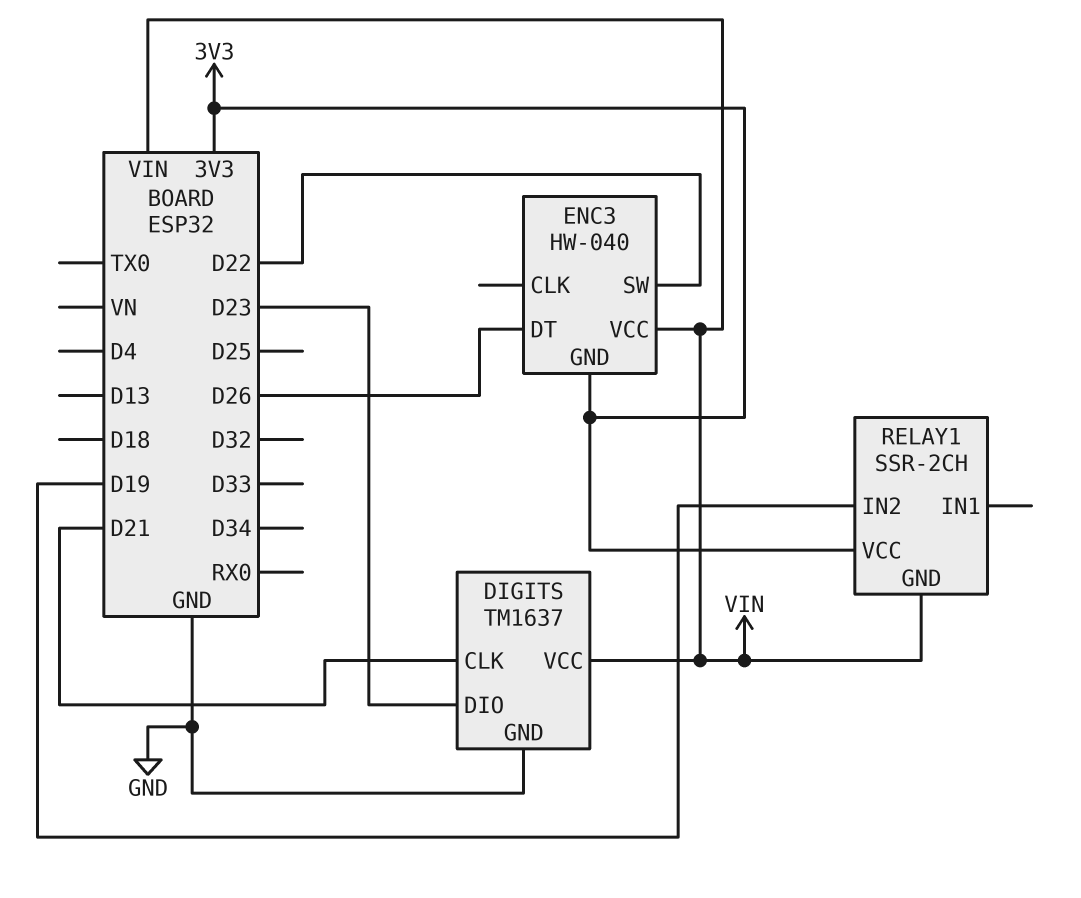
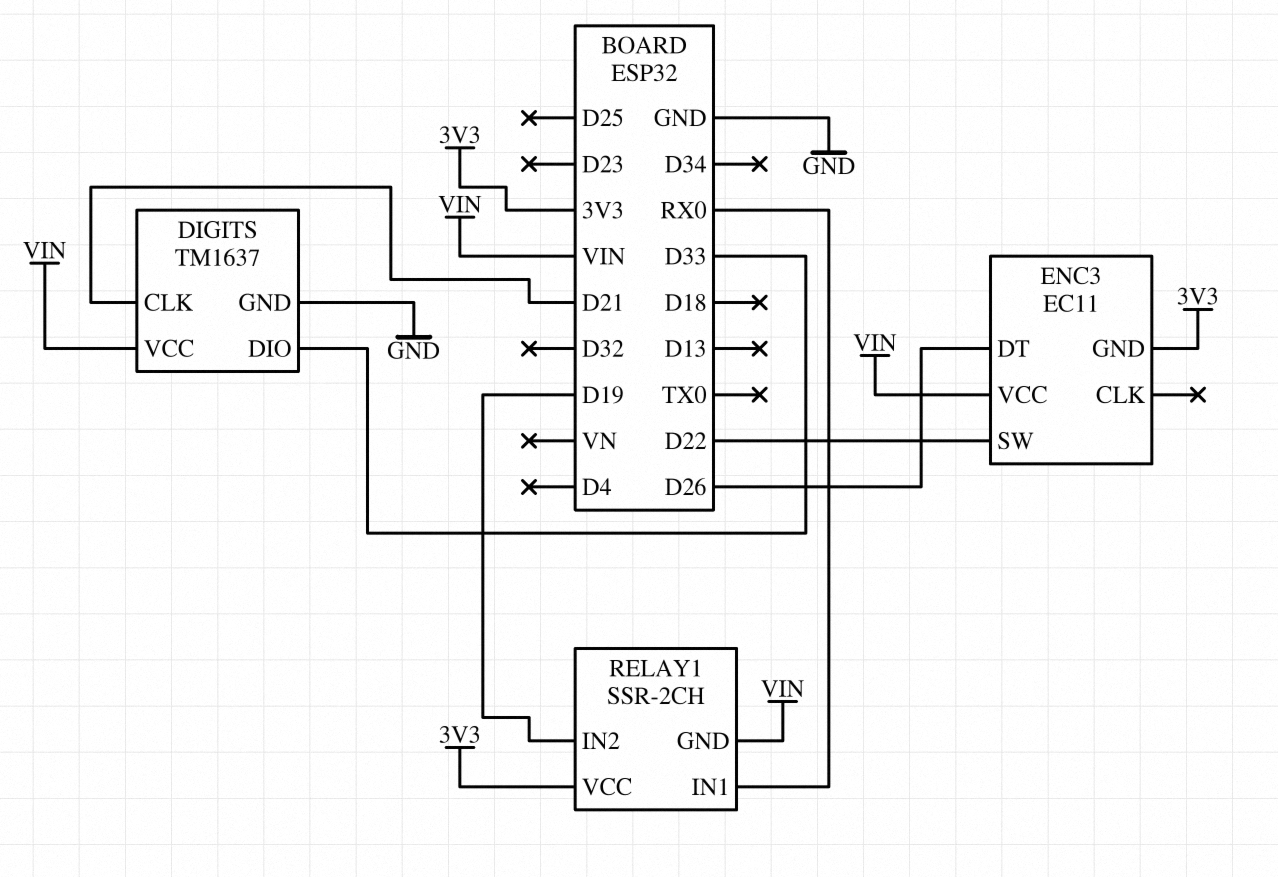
DIGITS pin DIO: D23 -> D33
ENC3: HW-040 -> EC11
RELAY1 pin IN1: none -> RX0

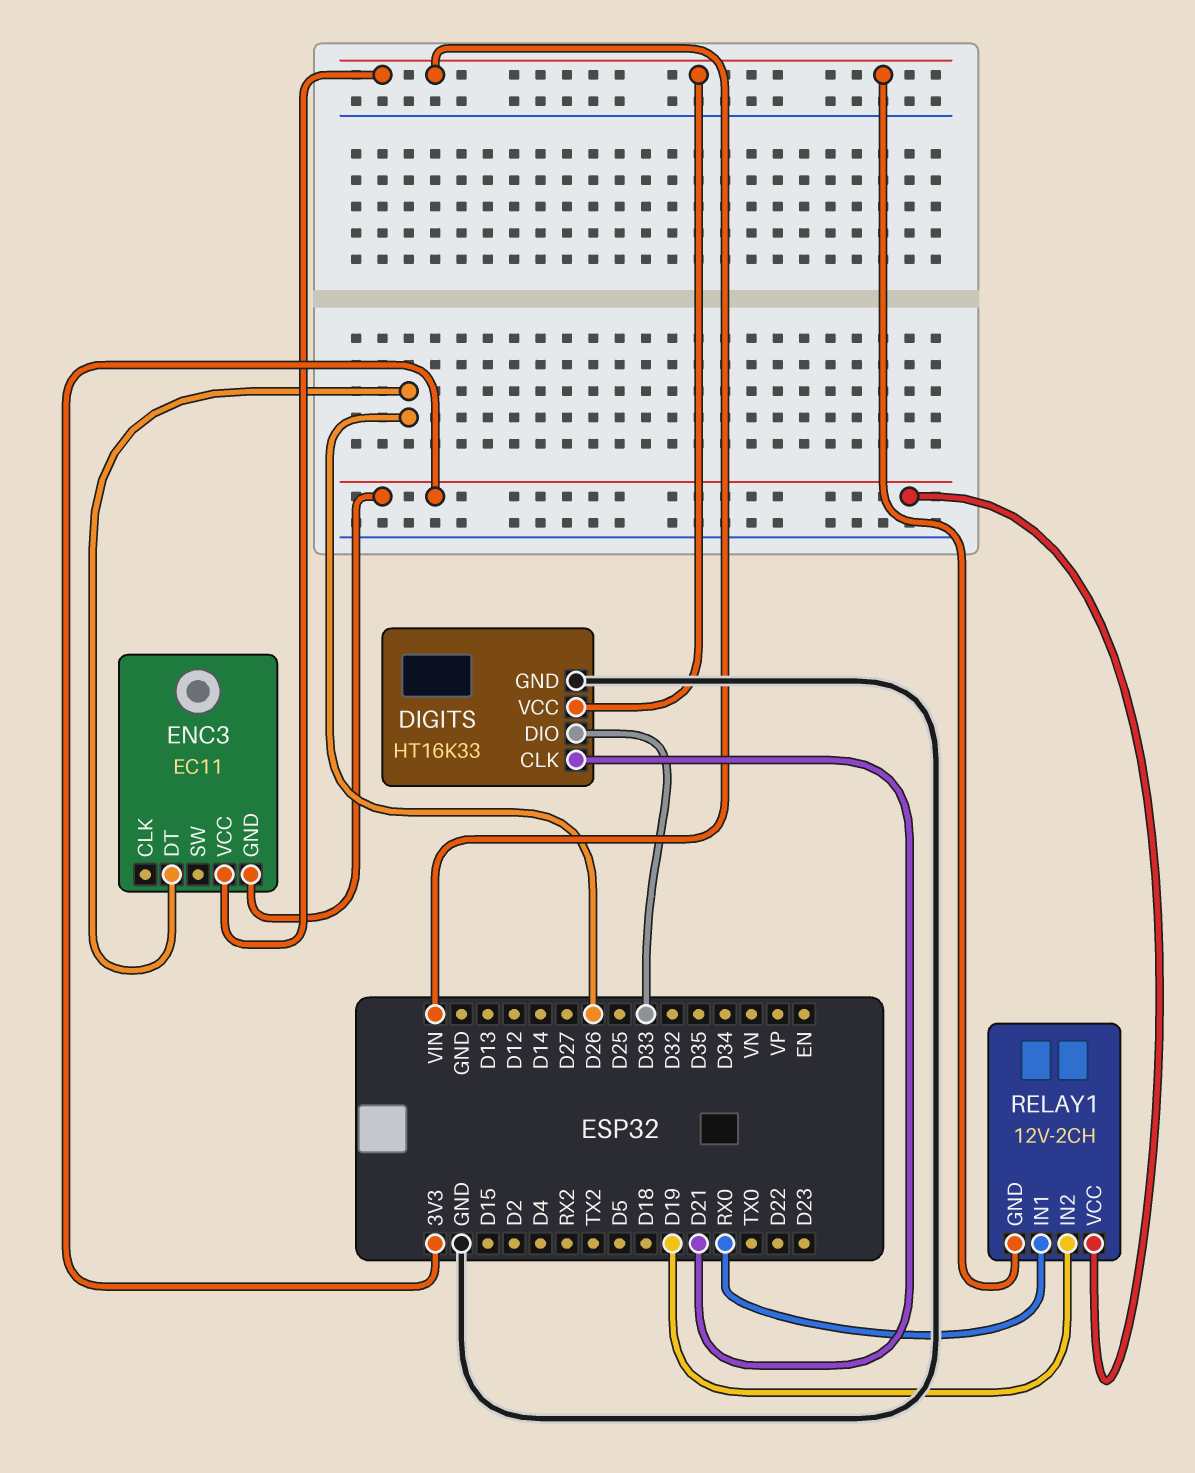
DIGITS: TM1637 -> HT16K33
ENC3 pin SW: D22 -> none
RELAY1: SSR-2CH -> 12V-2CH

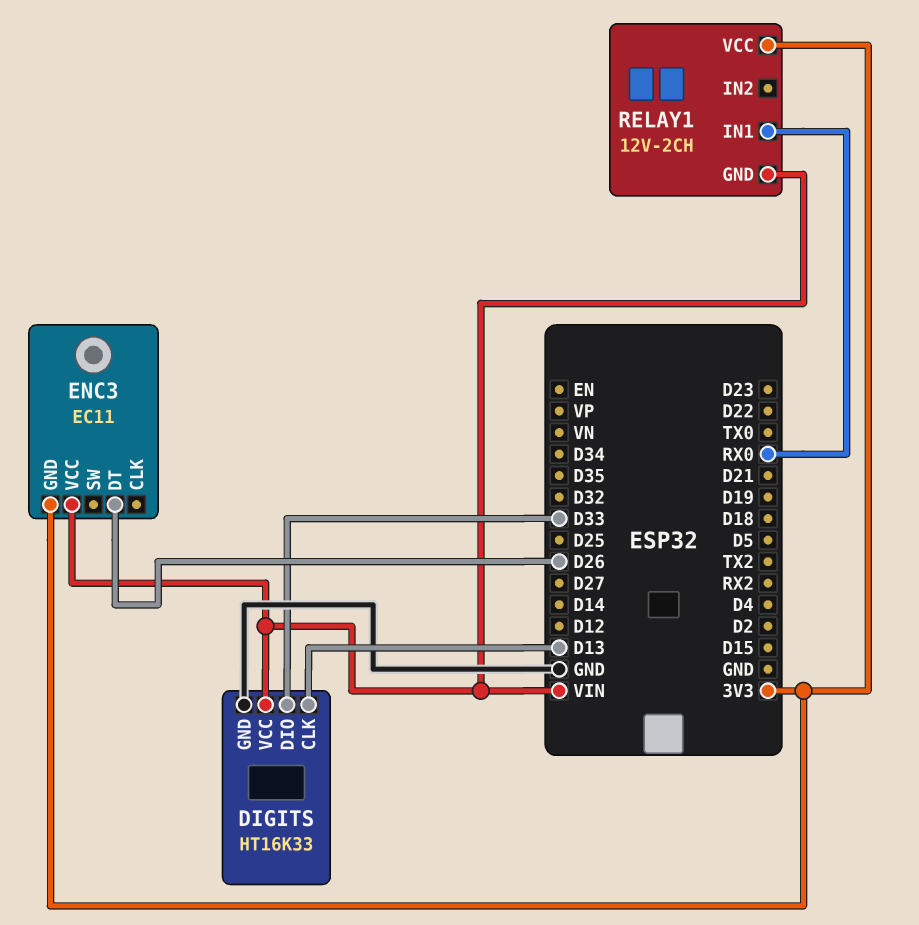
DIGITS pin CLK: D21 -> D13
RELAY1 pin IN2: D19 -> none

